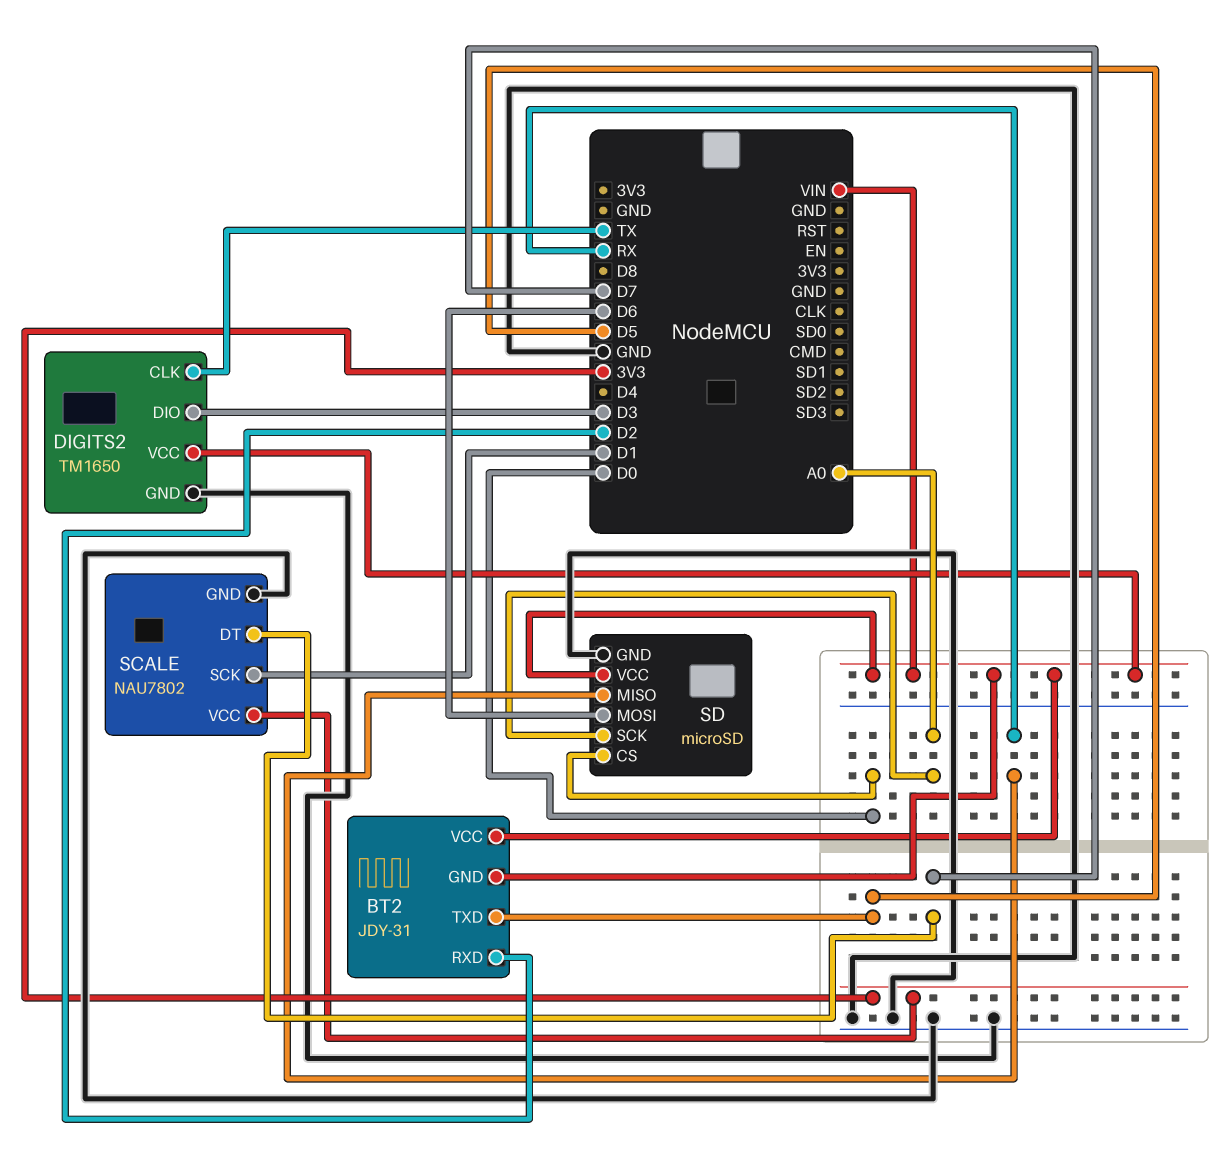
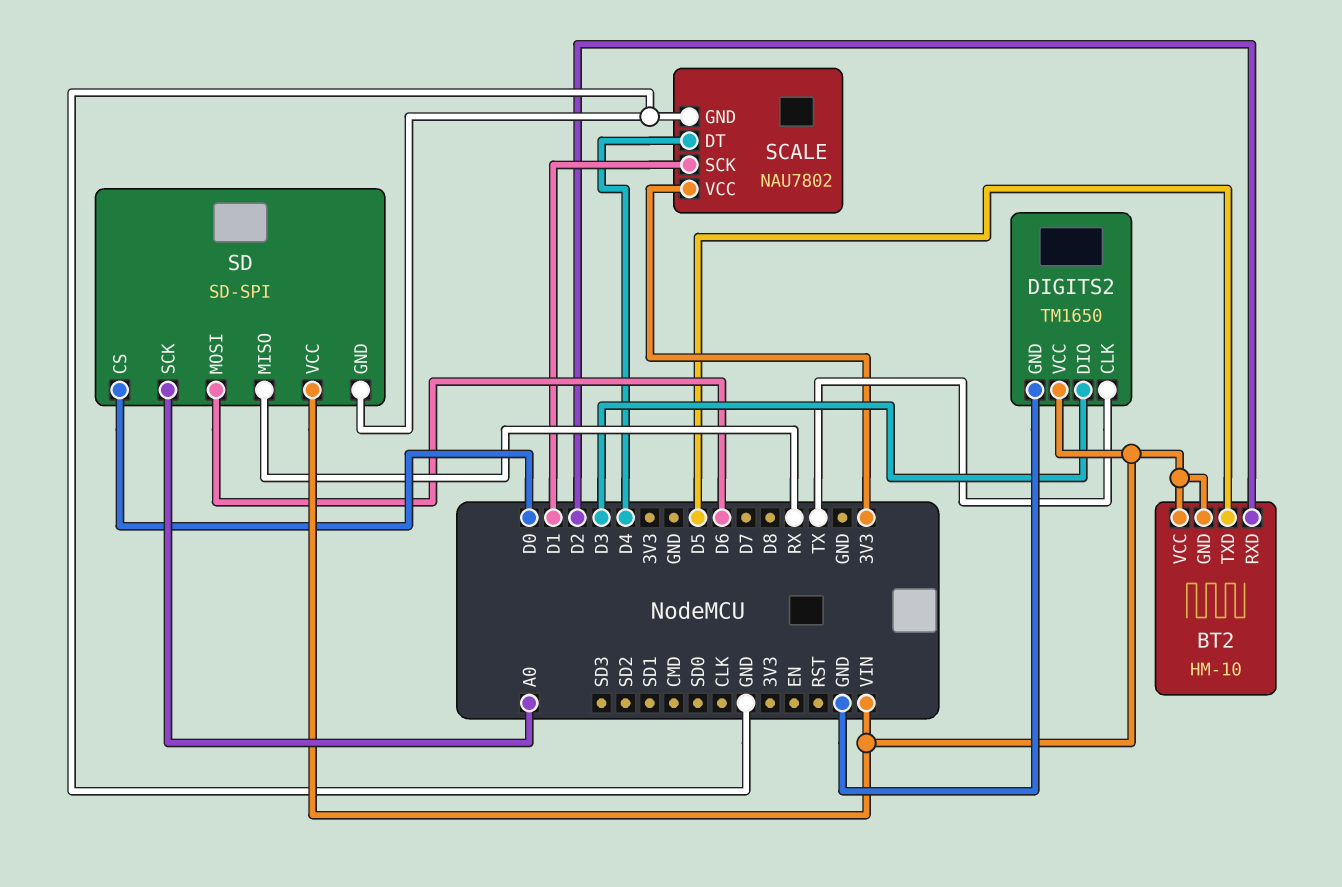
BT2: JDY-31 -> HM-10
SCALE pin DT: D7 -> D4
SD: microSD -> SD-SPI

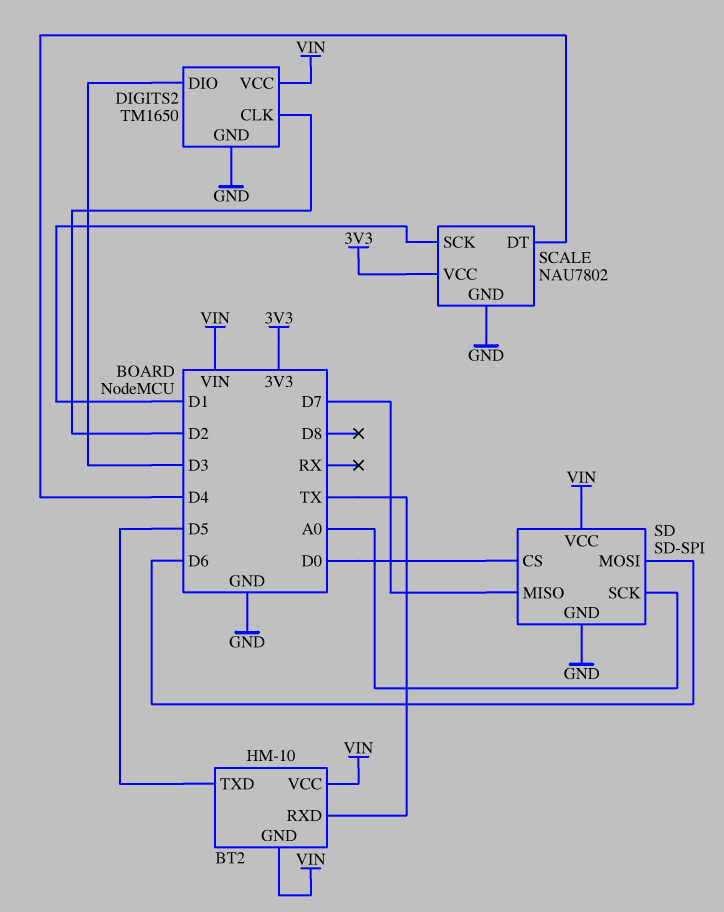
BT2 pin RXD: D2 -> TX
DIGITS2 pin CLK: TX -> D2
SD pin MISO: RX -> D7

